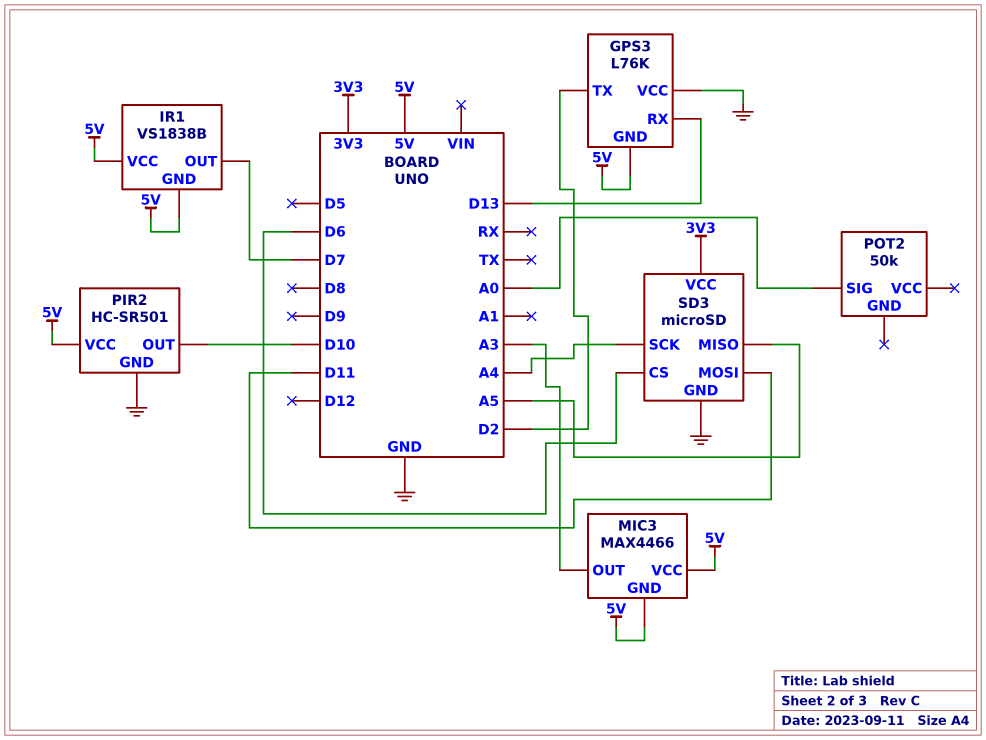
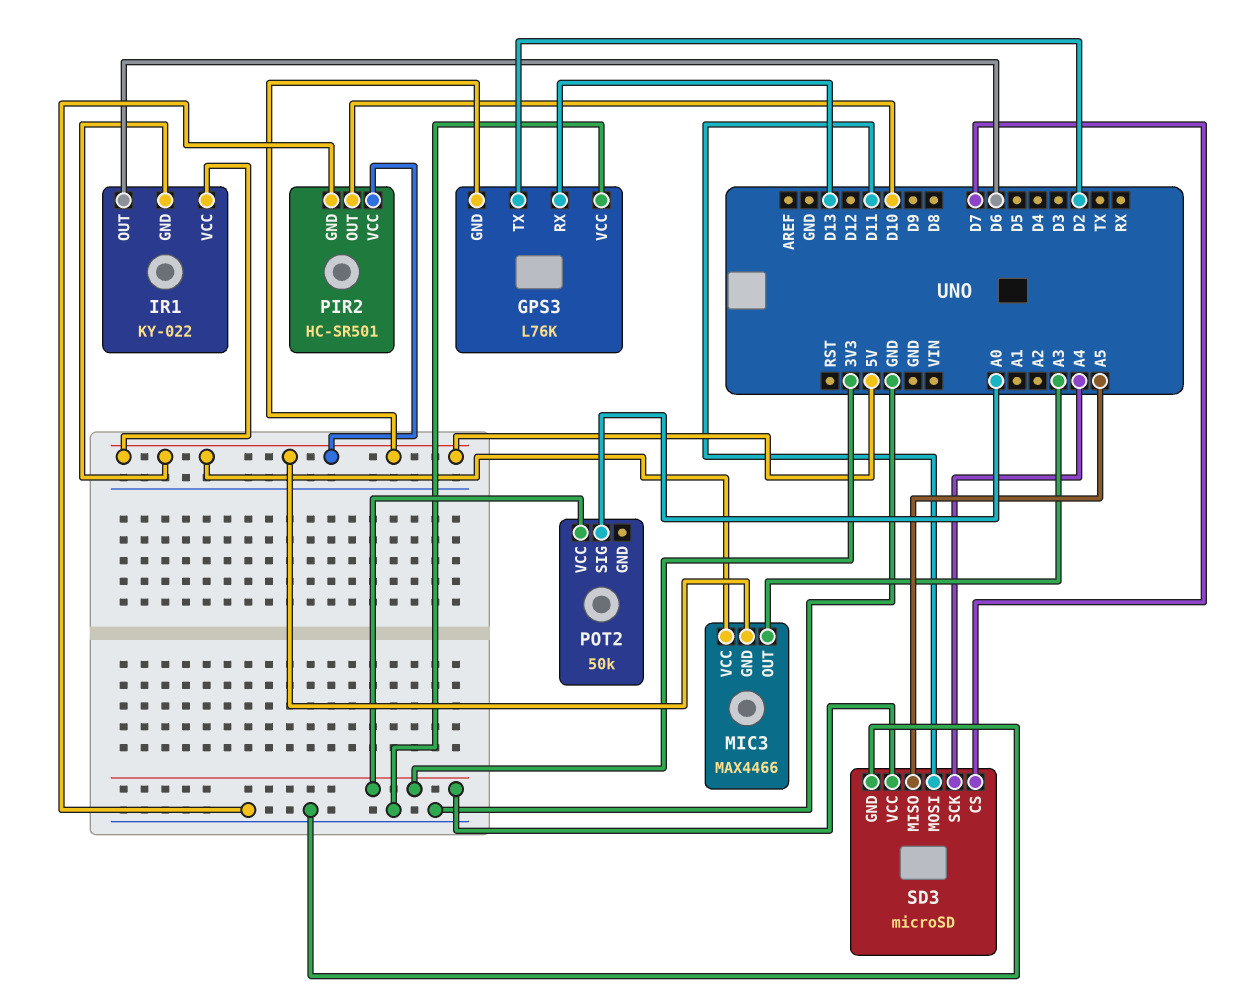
IR1: VS1838B -> KY-022
IR1 pin OUT: D7 -> D6
POT2 pin VCC: none -> 3V3
SD3 pin CS: D6 -> D7

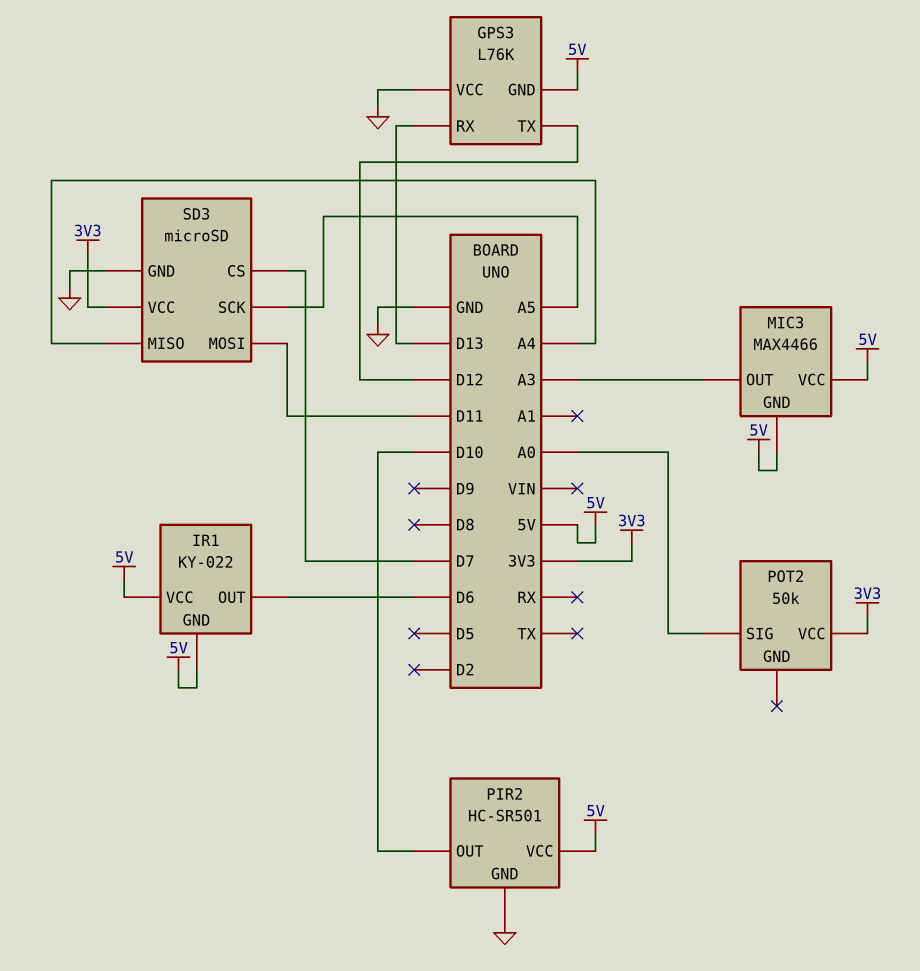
GPS3 pin TX: D2 -> D12
SD3 pin MISO: A5 -> A4
SD3 pin SCK: A4 -> A5

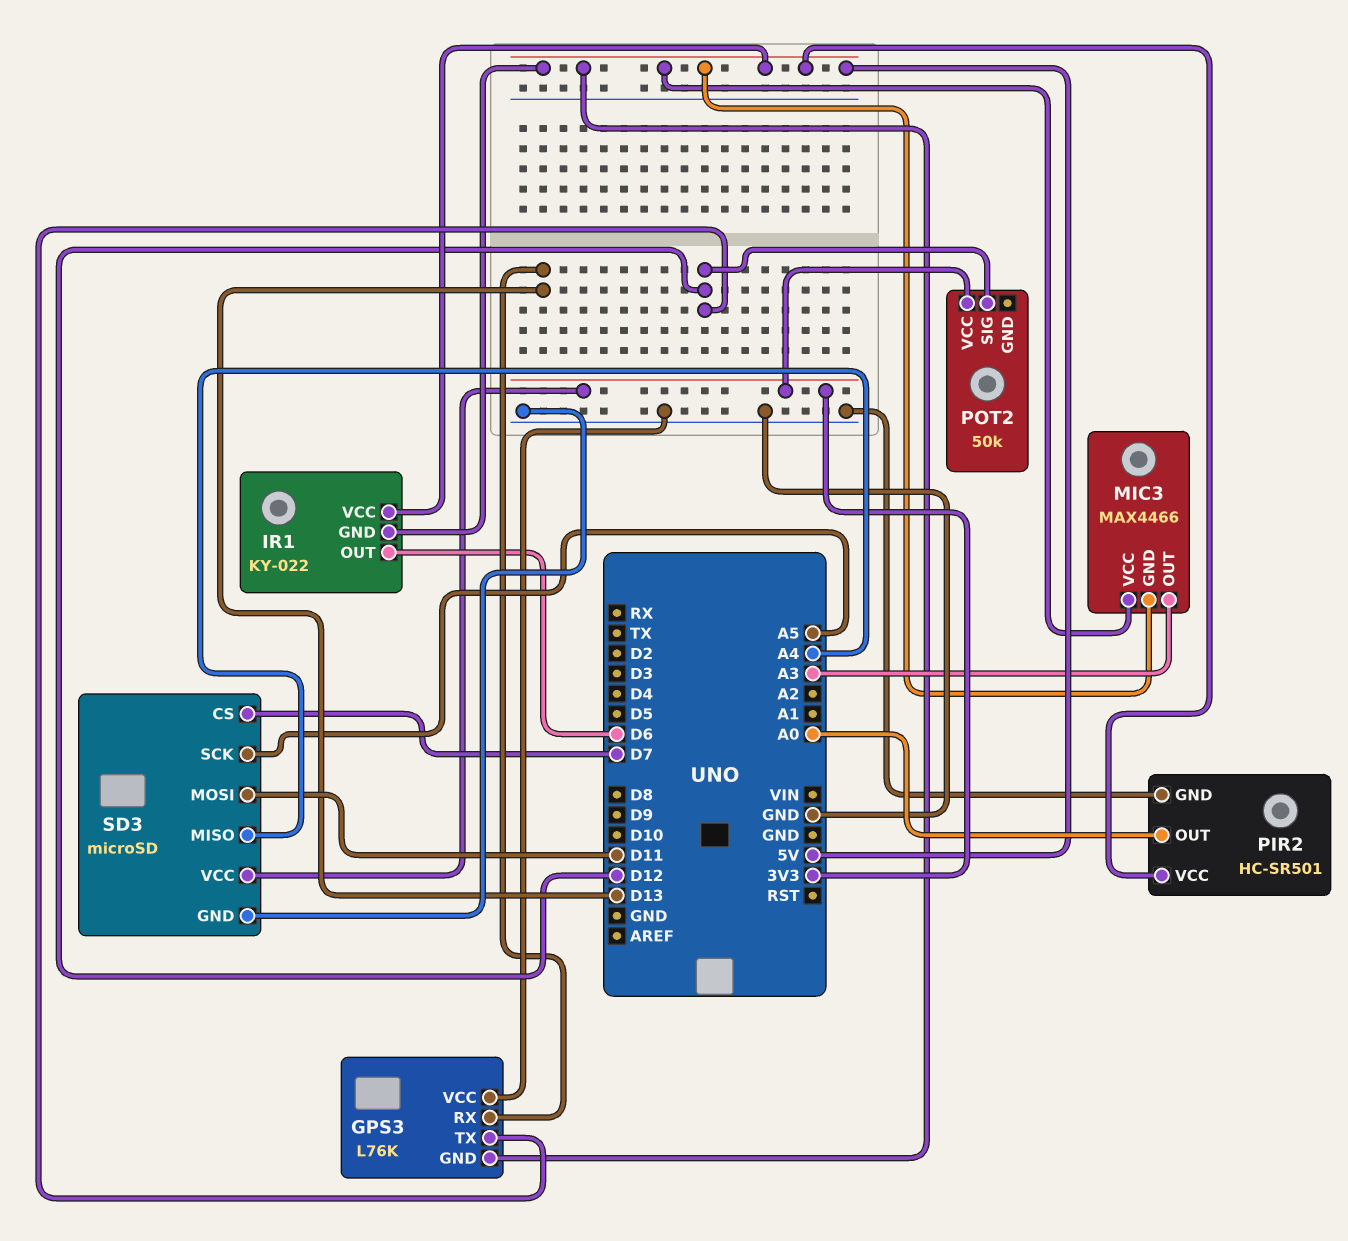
PIR2 pin OUT: D10 -> A0
POT2 pin SIG: A0 -> D12

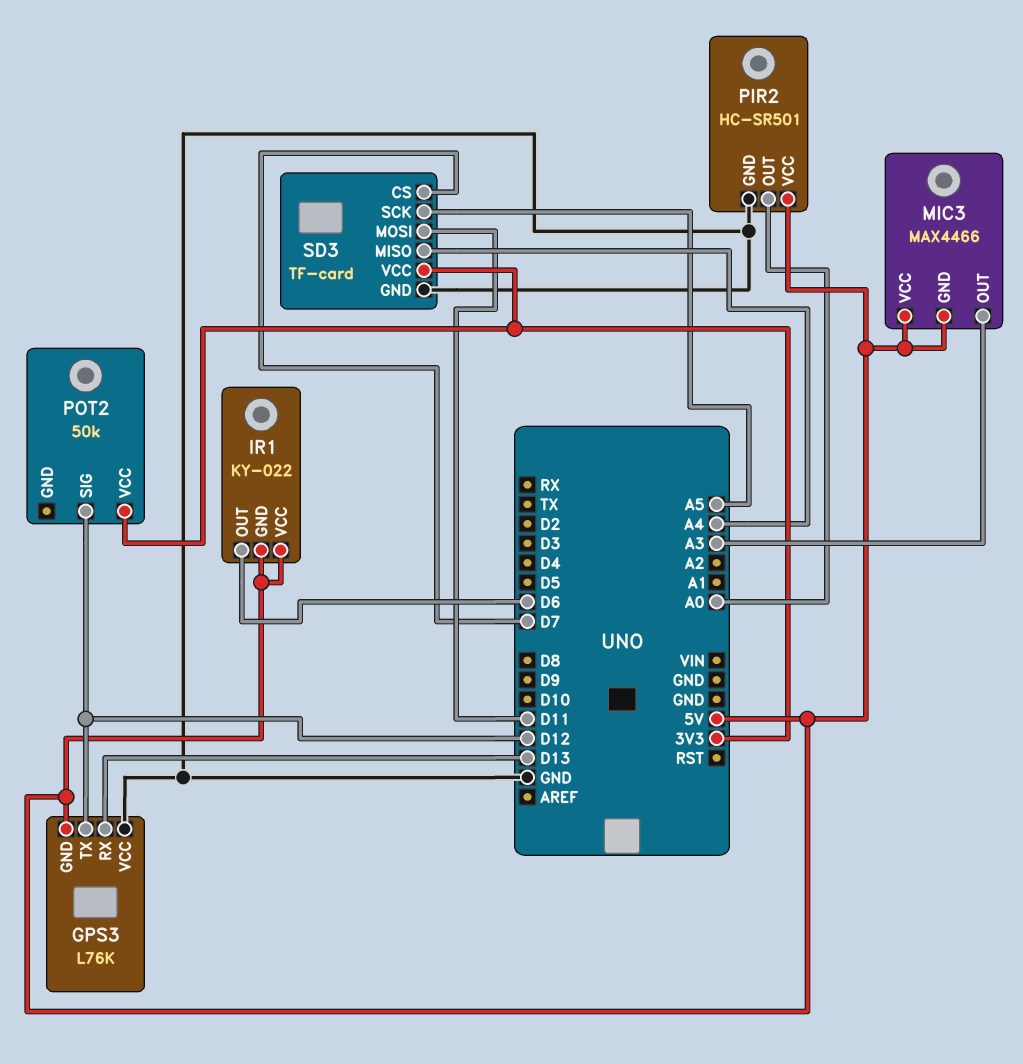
SD3: microSD -> TF-card

